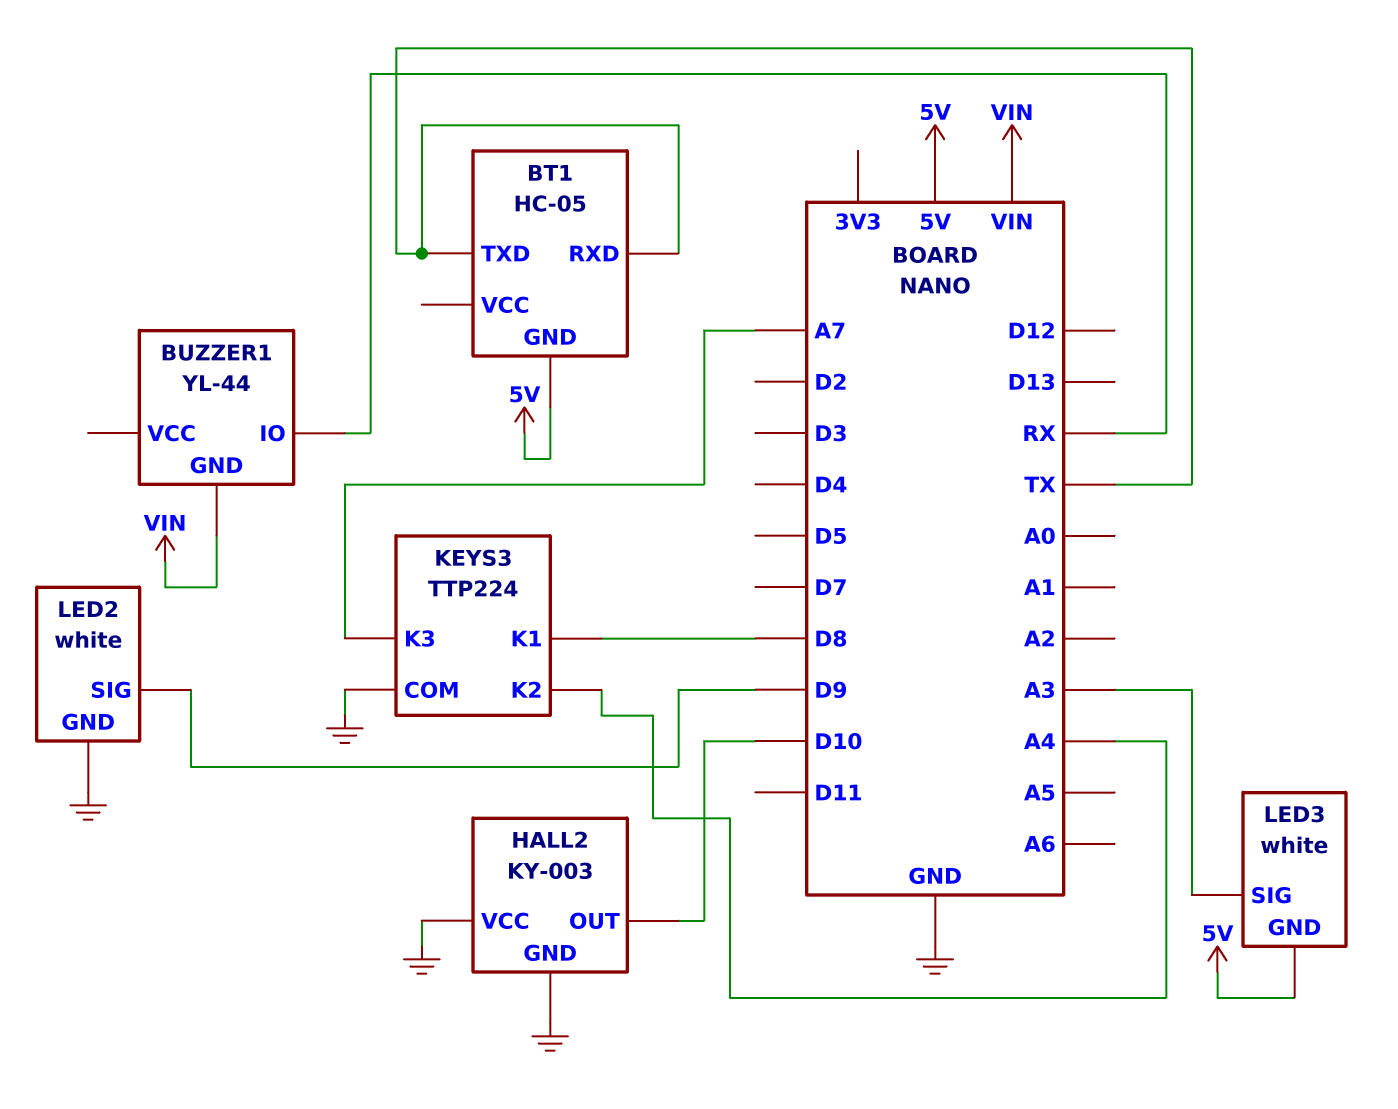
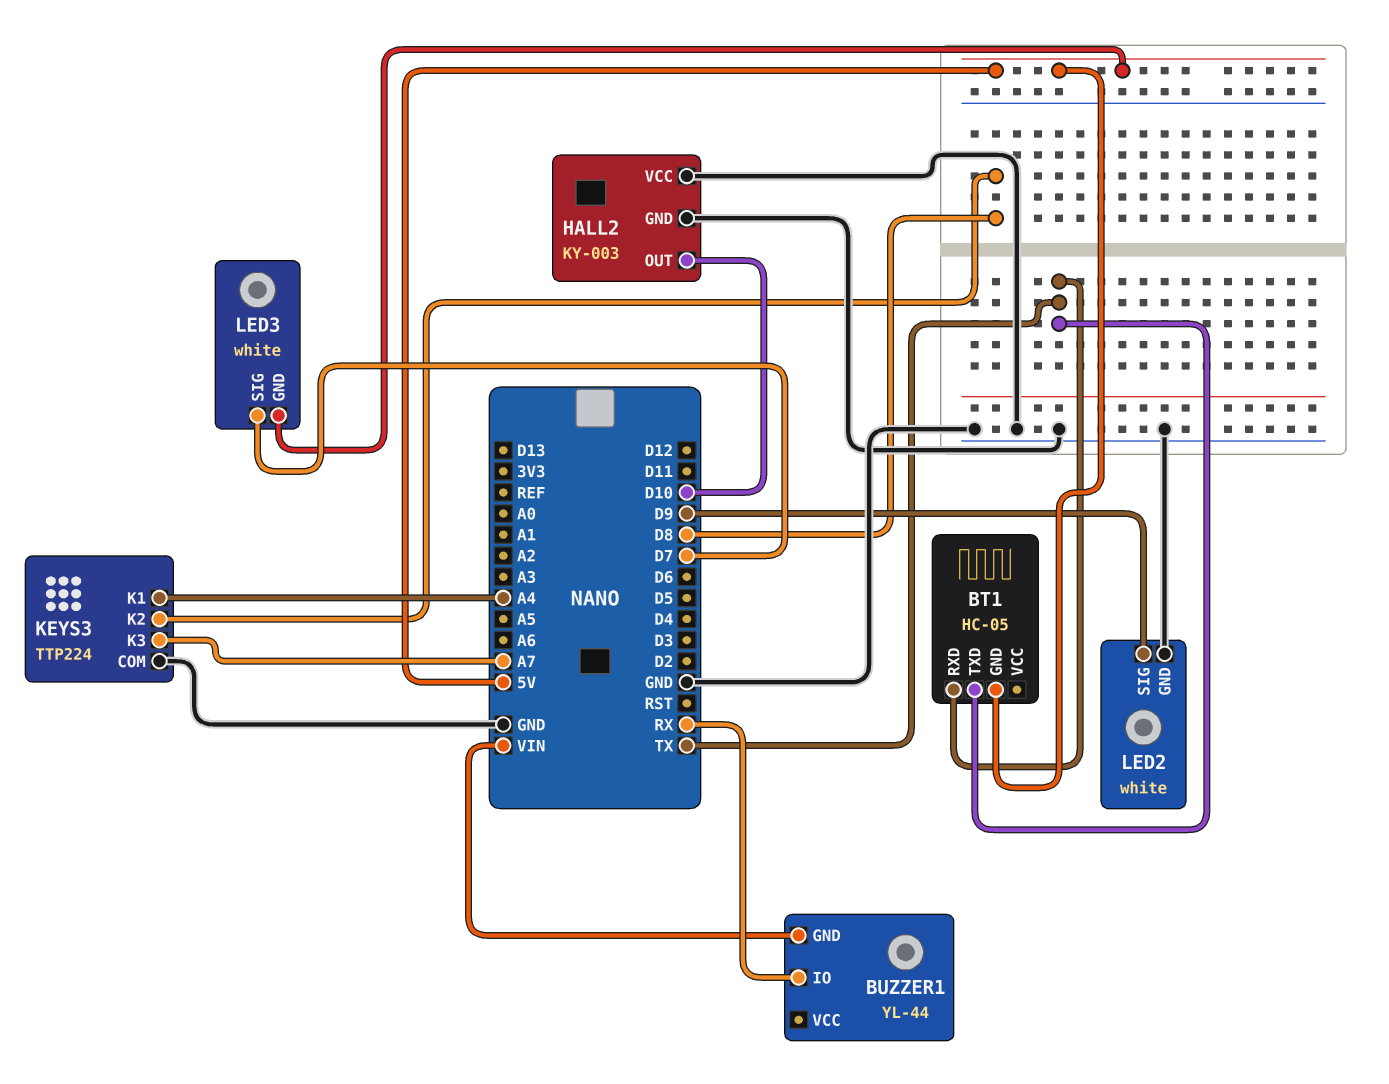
KEYS3 pin K1: D8 -> A4
KEYS3 pin K2: A4 -> D8
LED3 pin SIG: A3 -> D7

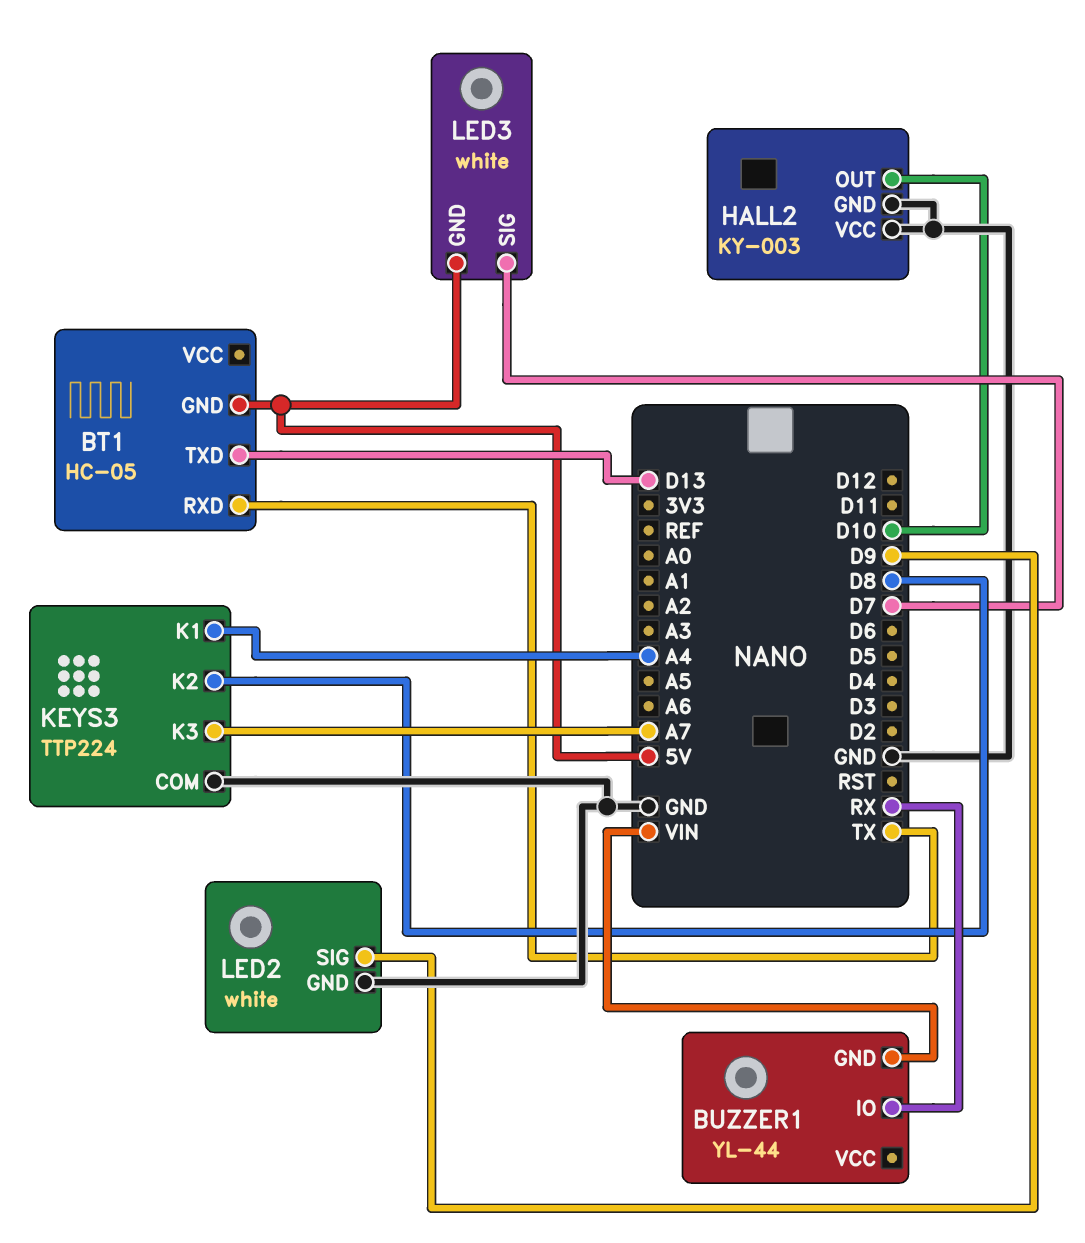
BT1 pin TXD: TX -> D13

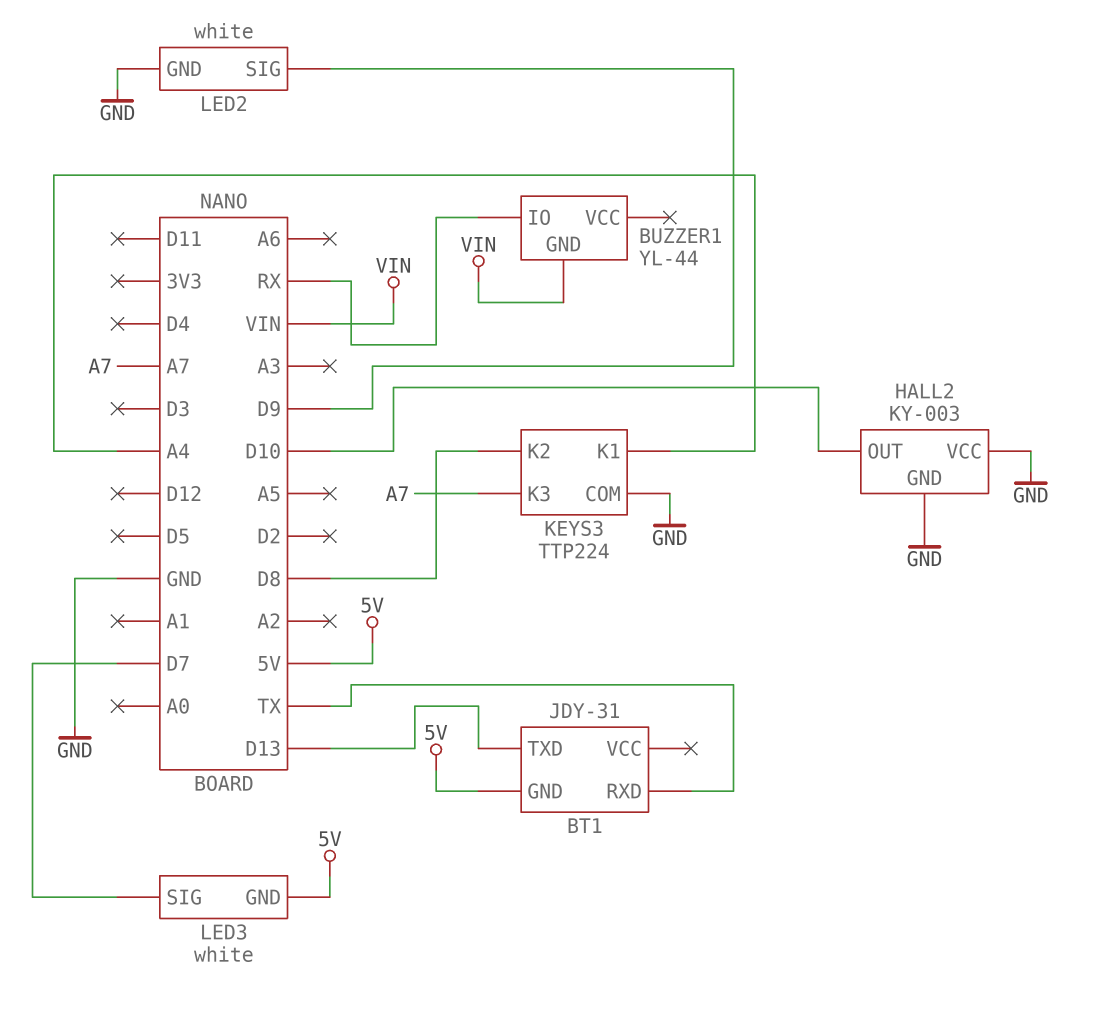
BT1: HC-05 -> JDY-31

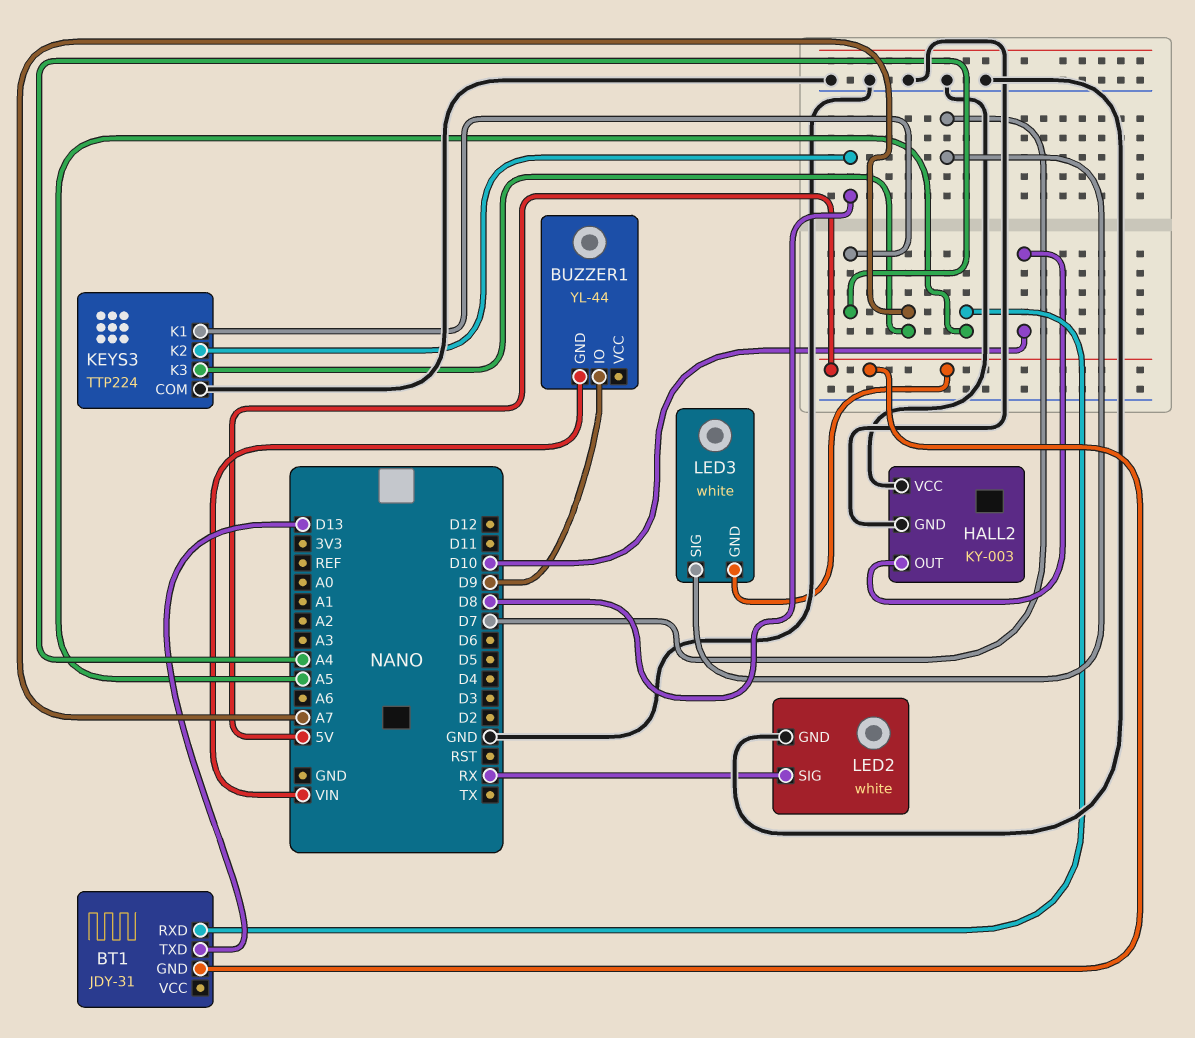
BT1 pin RXD: TX -> A5
BUZZER1 pin IO: RX -> D9
LED2 pin SIG: D9 -> RX

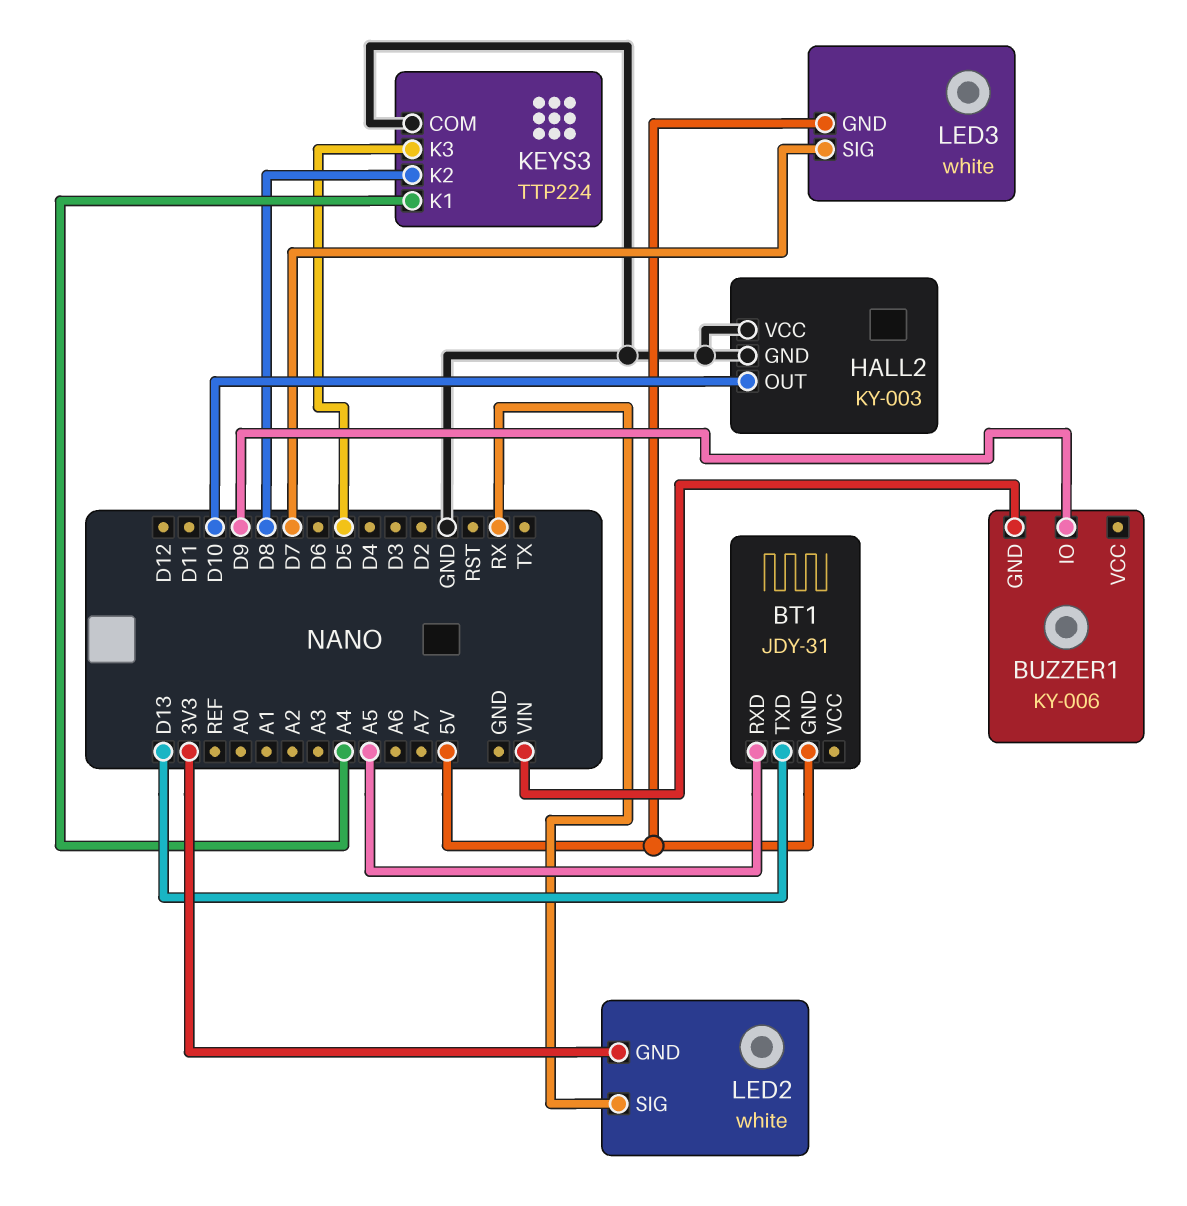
BUZZER1: YL-44 -> KY-006
KEYS3 pin K3: A7 -> D5
LED2 pin GND: GND -> 3V3

